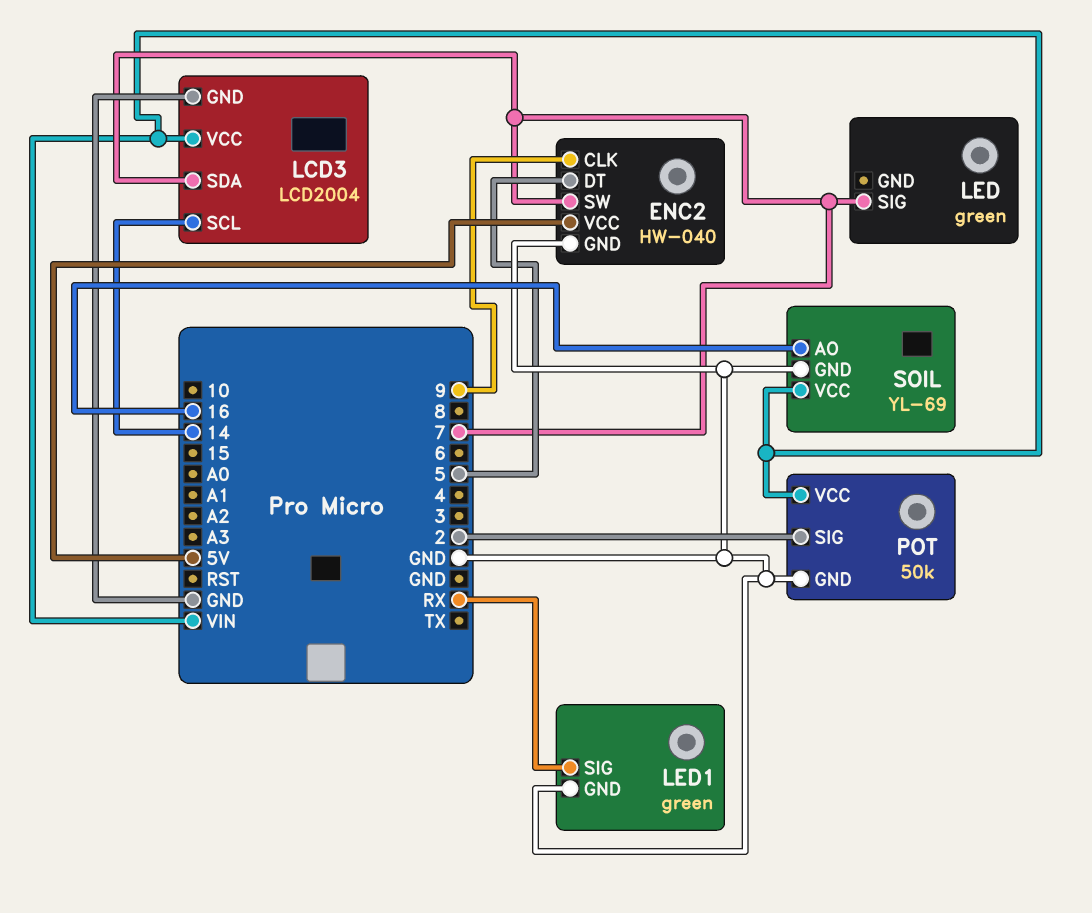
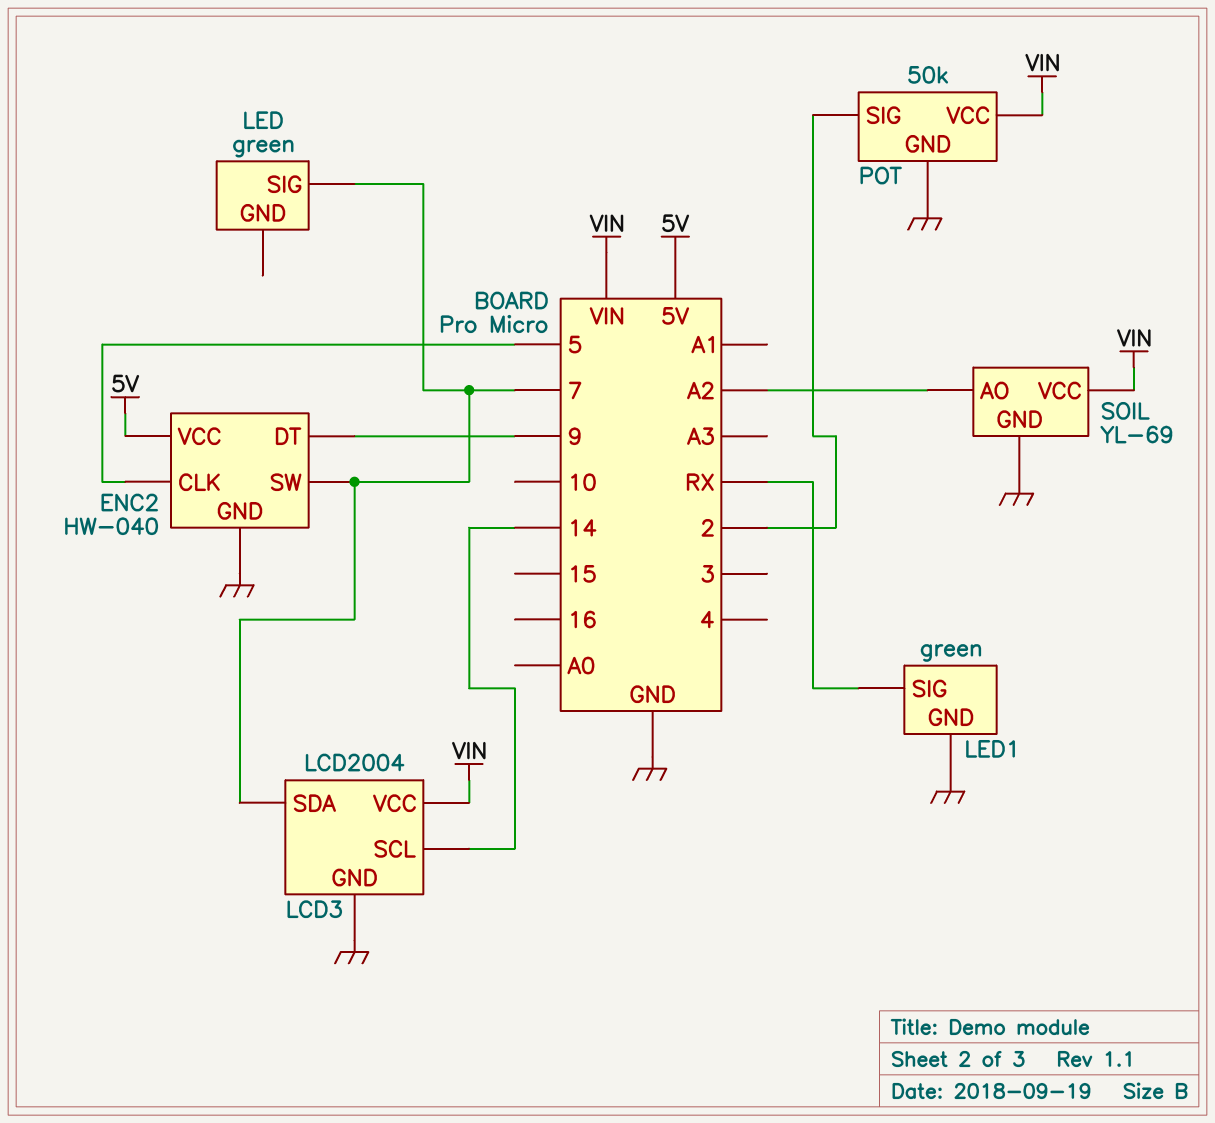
ENC2 pin CLK: 9 -> 5
ENC2 pin DT: 5 -> 9
SOIL pin AO: 16 -> A2

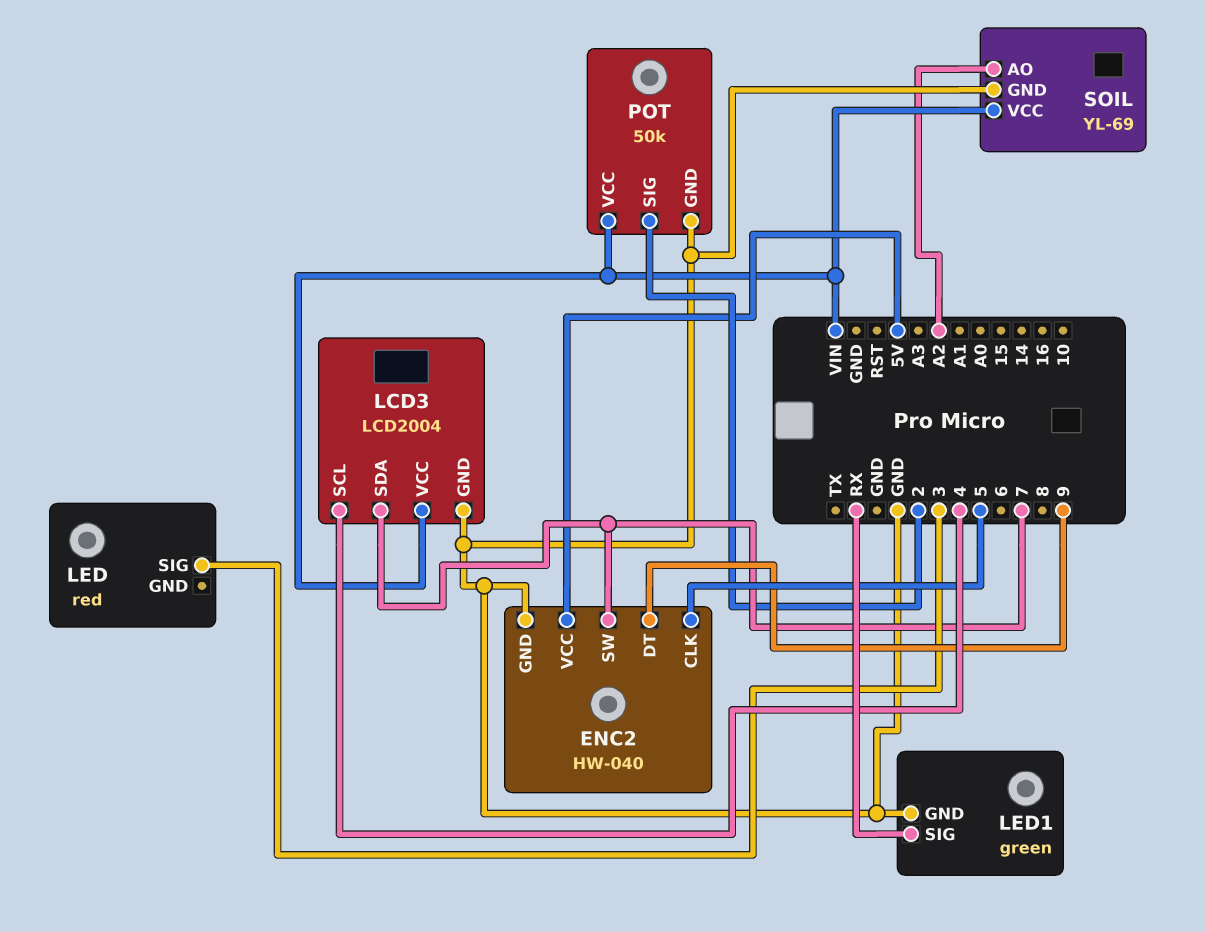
LCD3 pin SCL: 14 -> 4
LED: green -> red
LED pin SIG: 7 -> 3

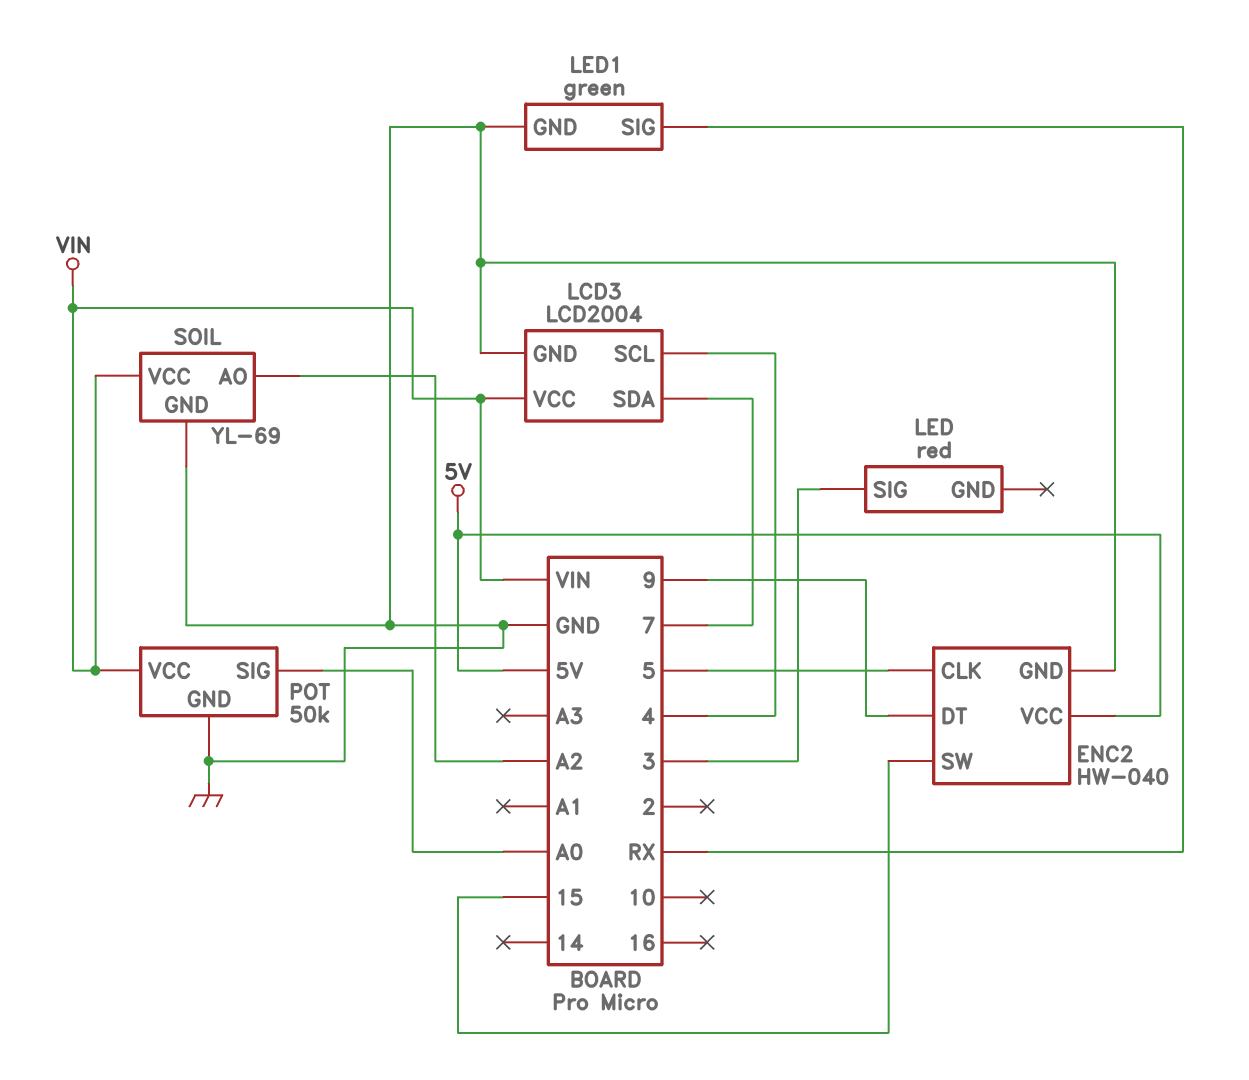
ENC2 pin SW: 7 -> 15
POT pin SIG: 2 -> A0

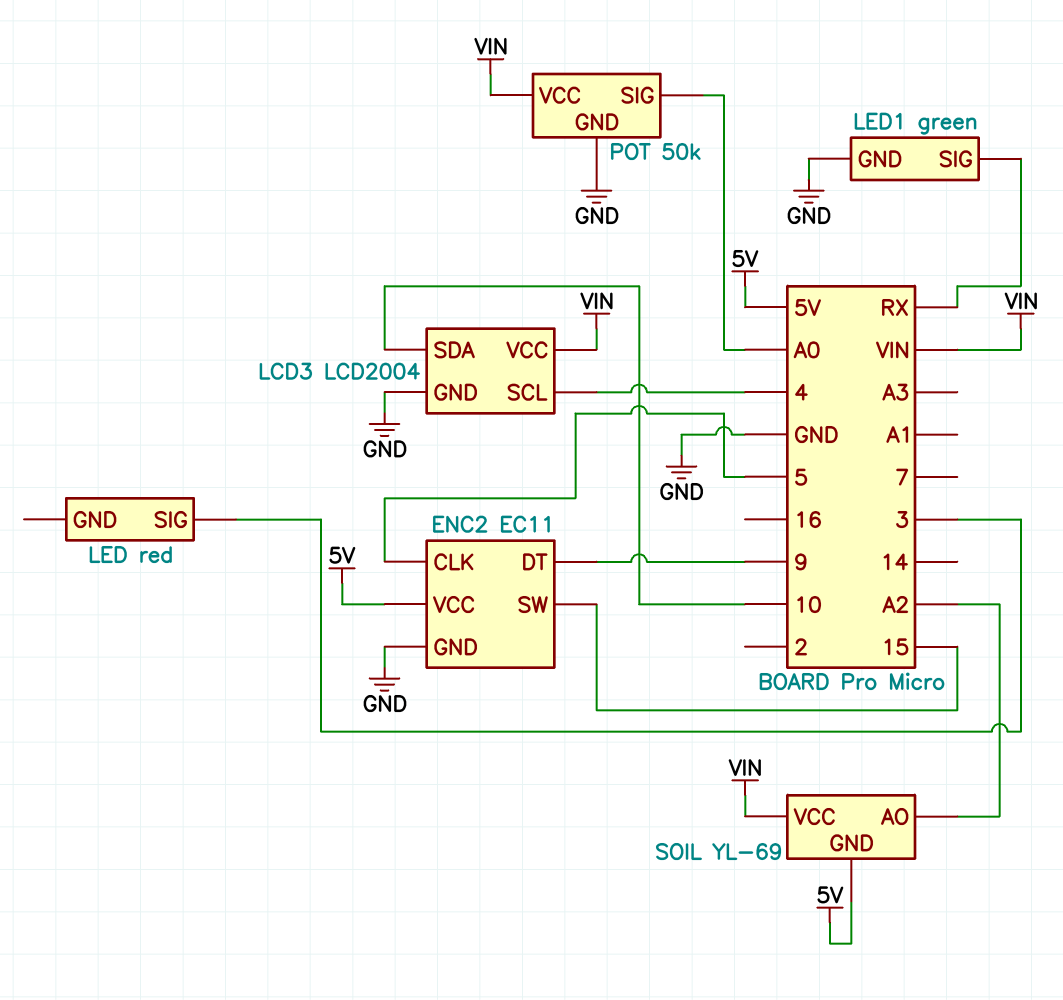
ENC2: HW-040 -> EC11
LCD3 pin SDA: 7 -> 10
SOIL pin GND: GND -> 5V

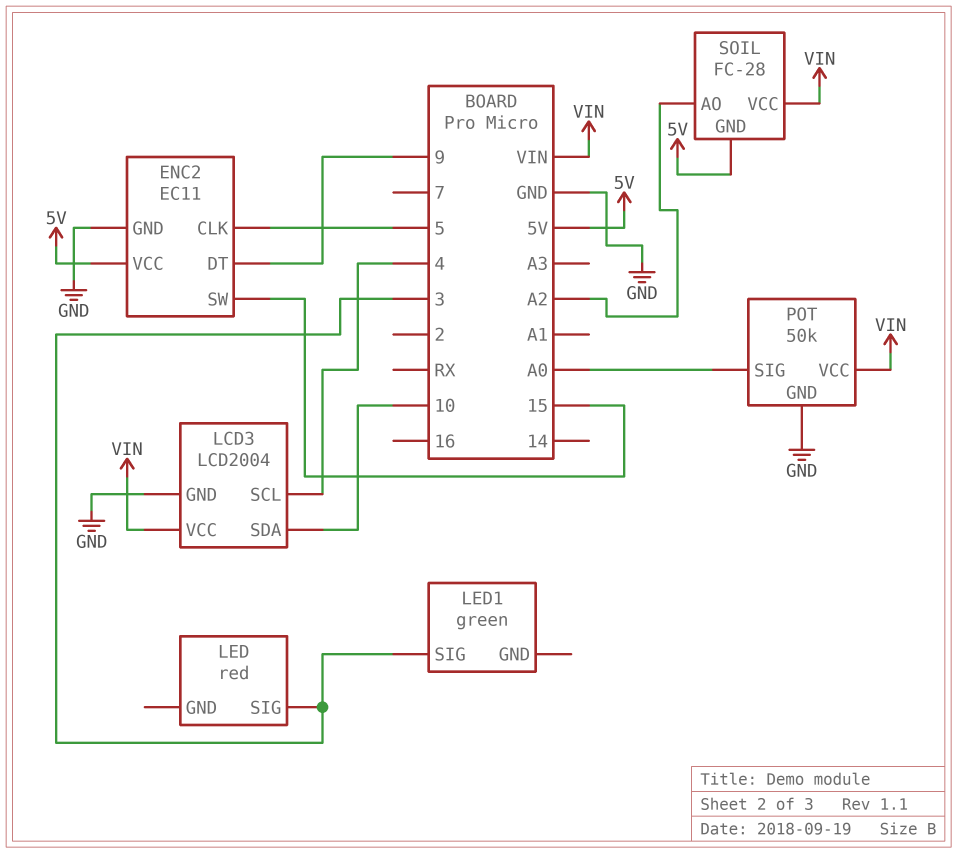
LED1 pin GND: GND -> none
LED1 pin SIG: RX -> 3
SOIL: YL-69 -> FC-28

